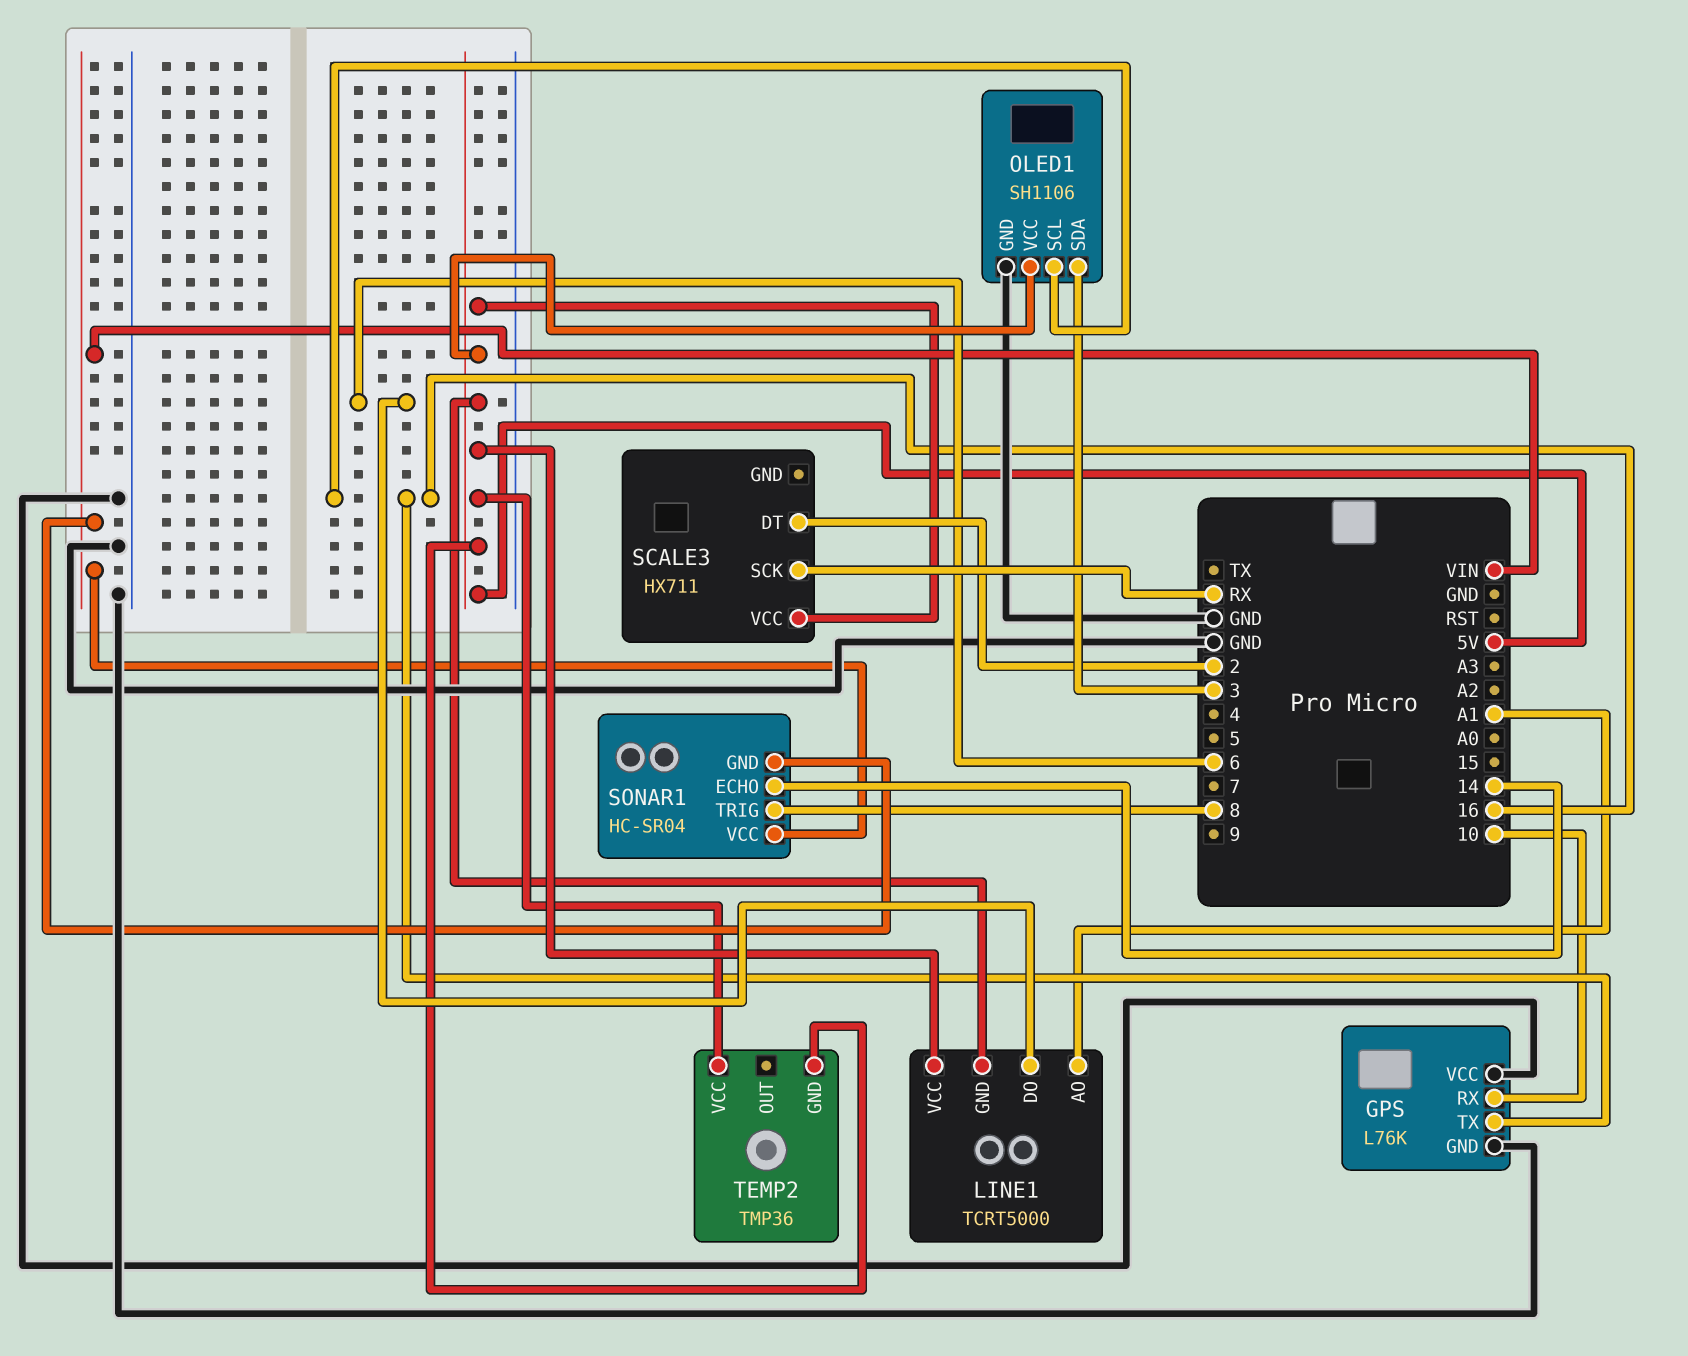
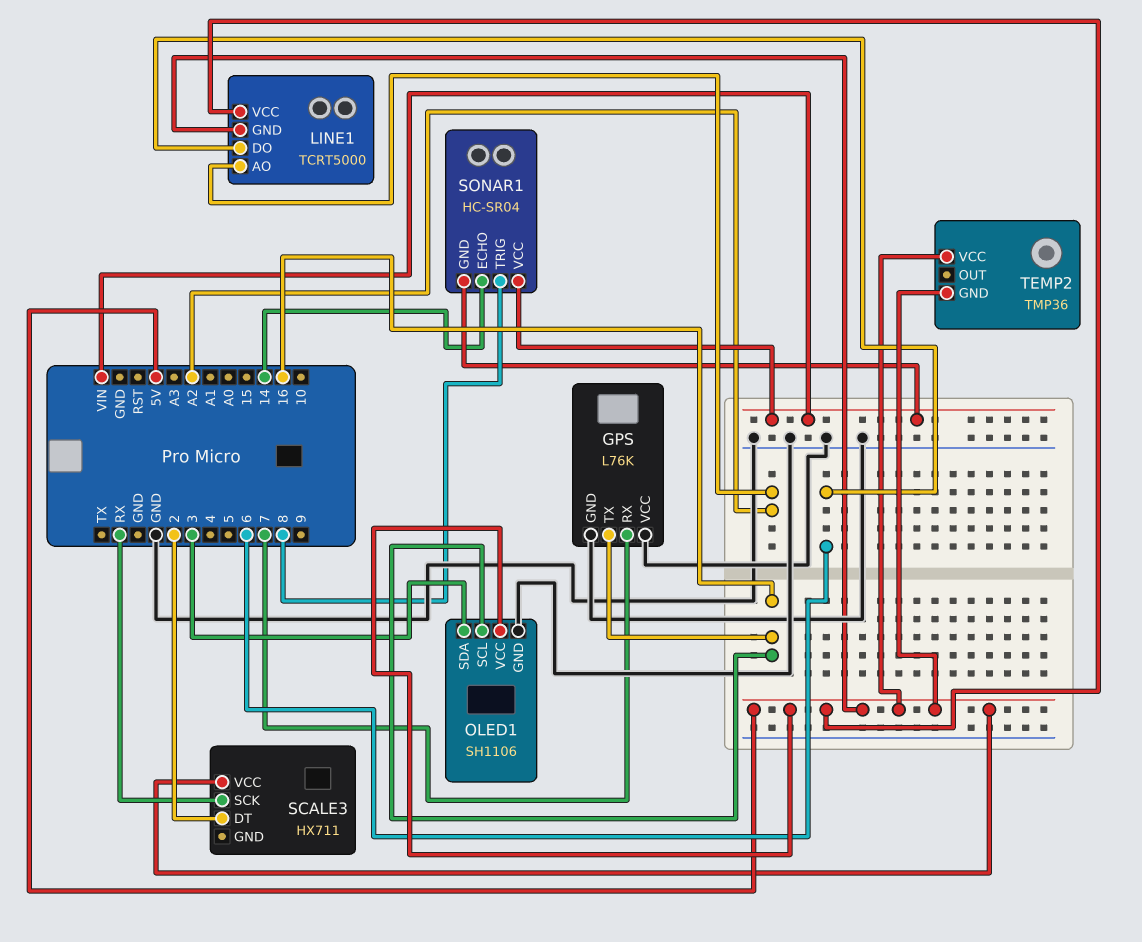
GPS pin RX: 10 -> 7
LINE1 pin AO: A1 -> A2

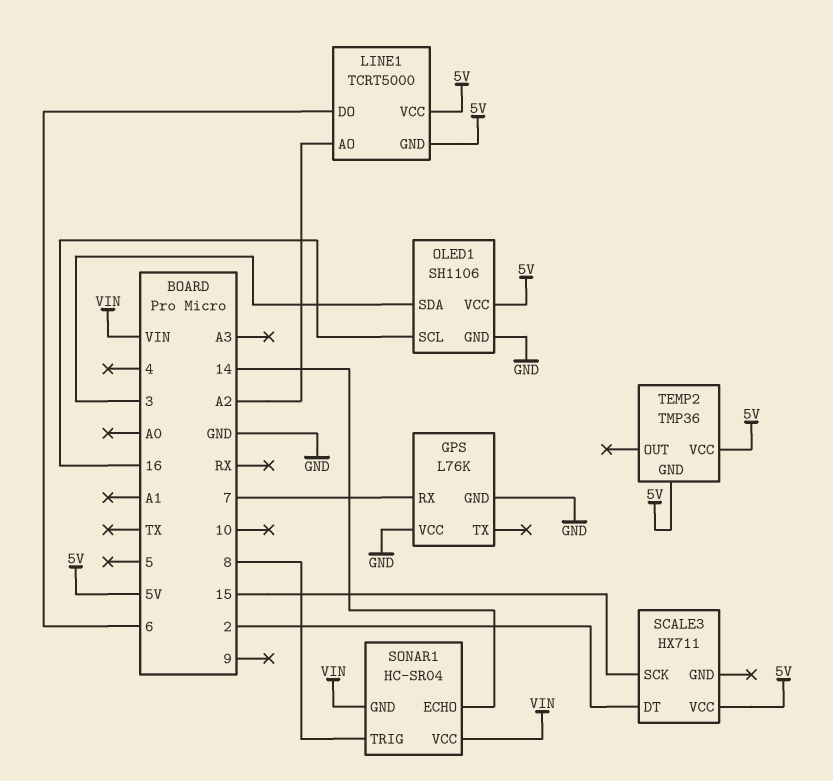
GPS pin TX: 16 -> none
SCALE3 pin SCK: RX -> 15

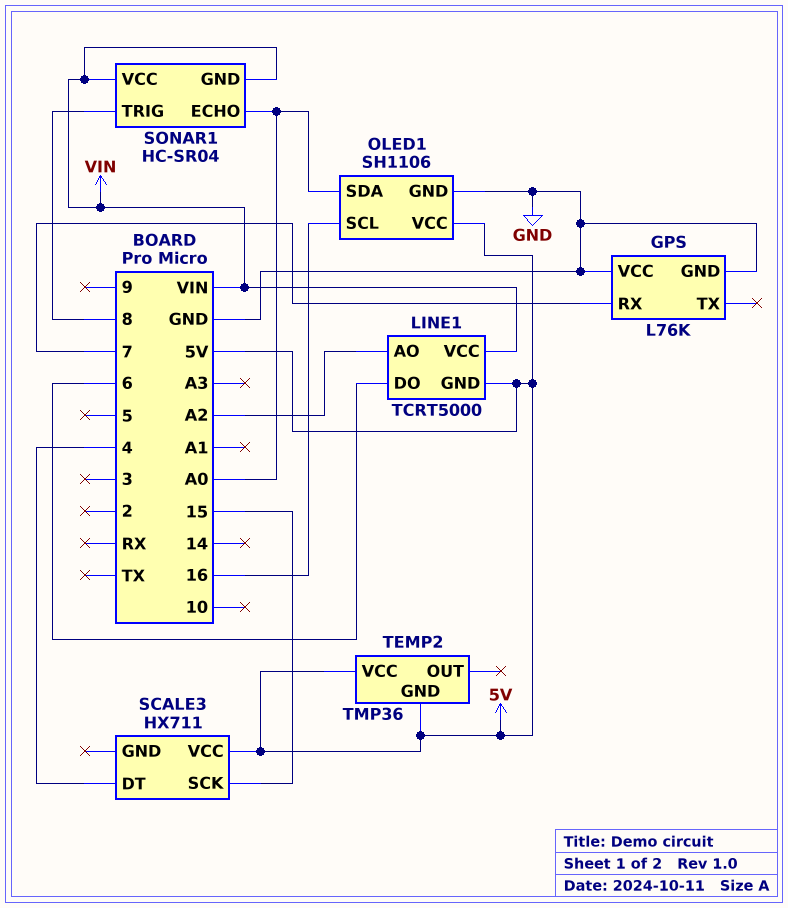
LINE1 pin VCC: 5V -> VIN
OLED1 pin SDA: 3 -> A0
SCALE3 pin DT: 2 -> 4
SONAR1 pin ECHO: 14 -> A0

